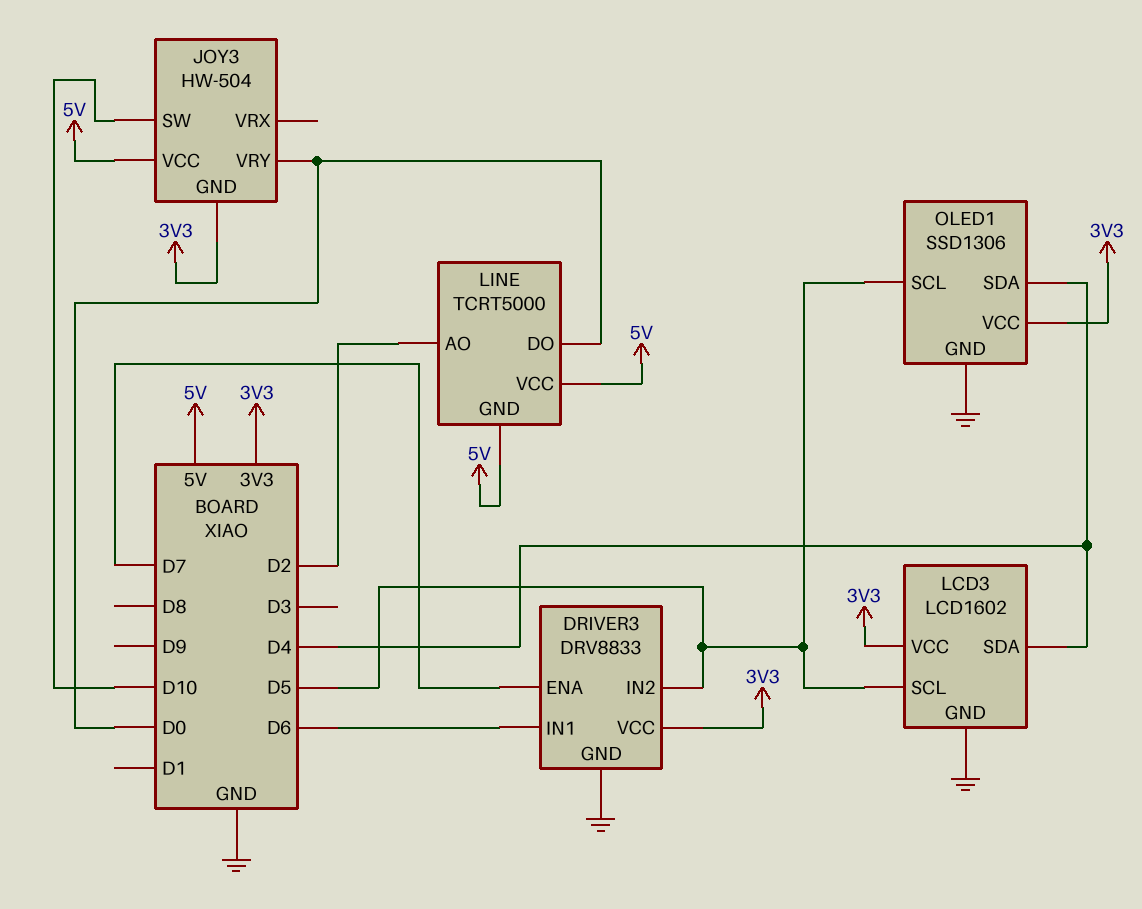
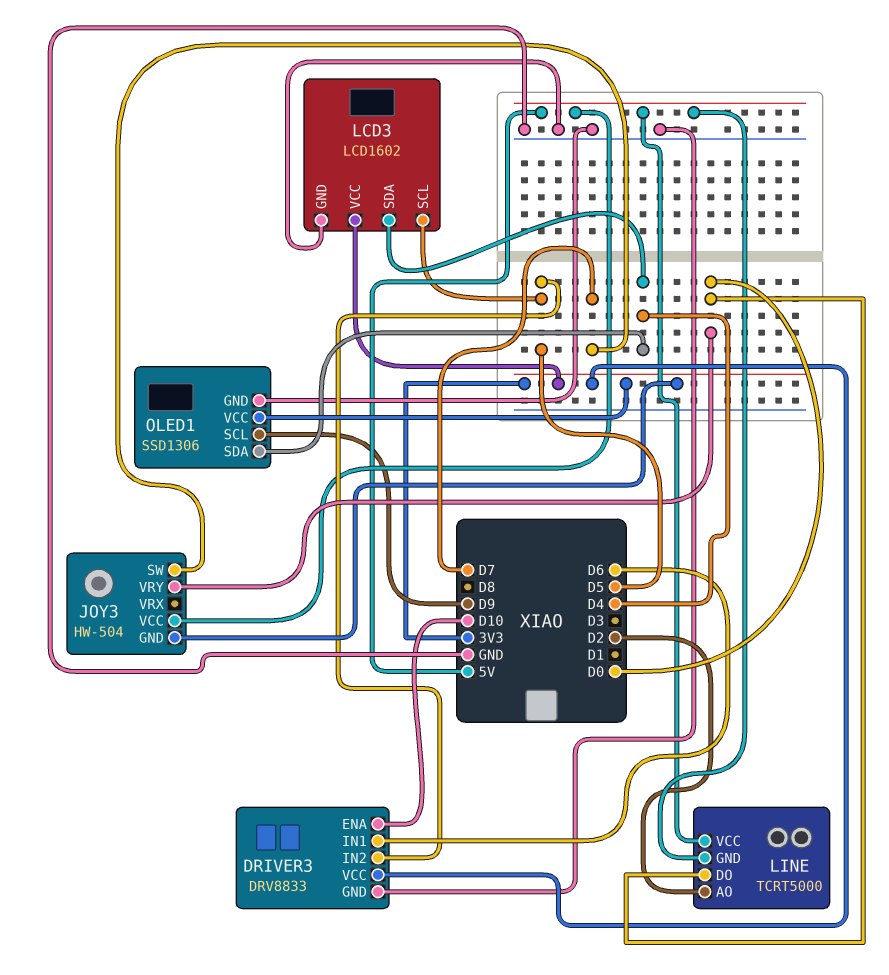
DRIVER3 pin ENA: D7 -> D10
JOY3 pin SW: D10 -> D7
OLED1 pin SCL: D5 -> D9

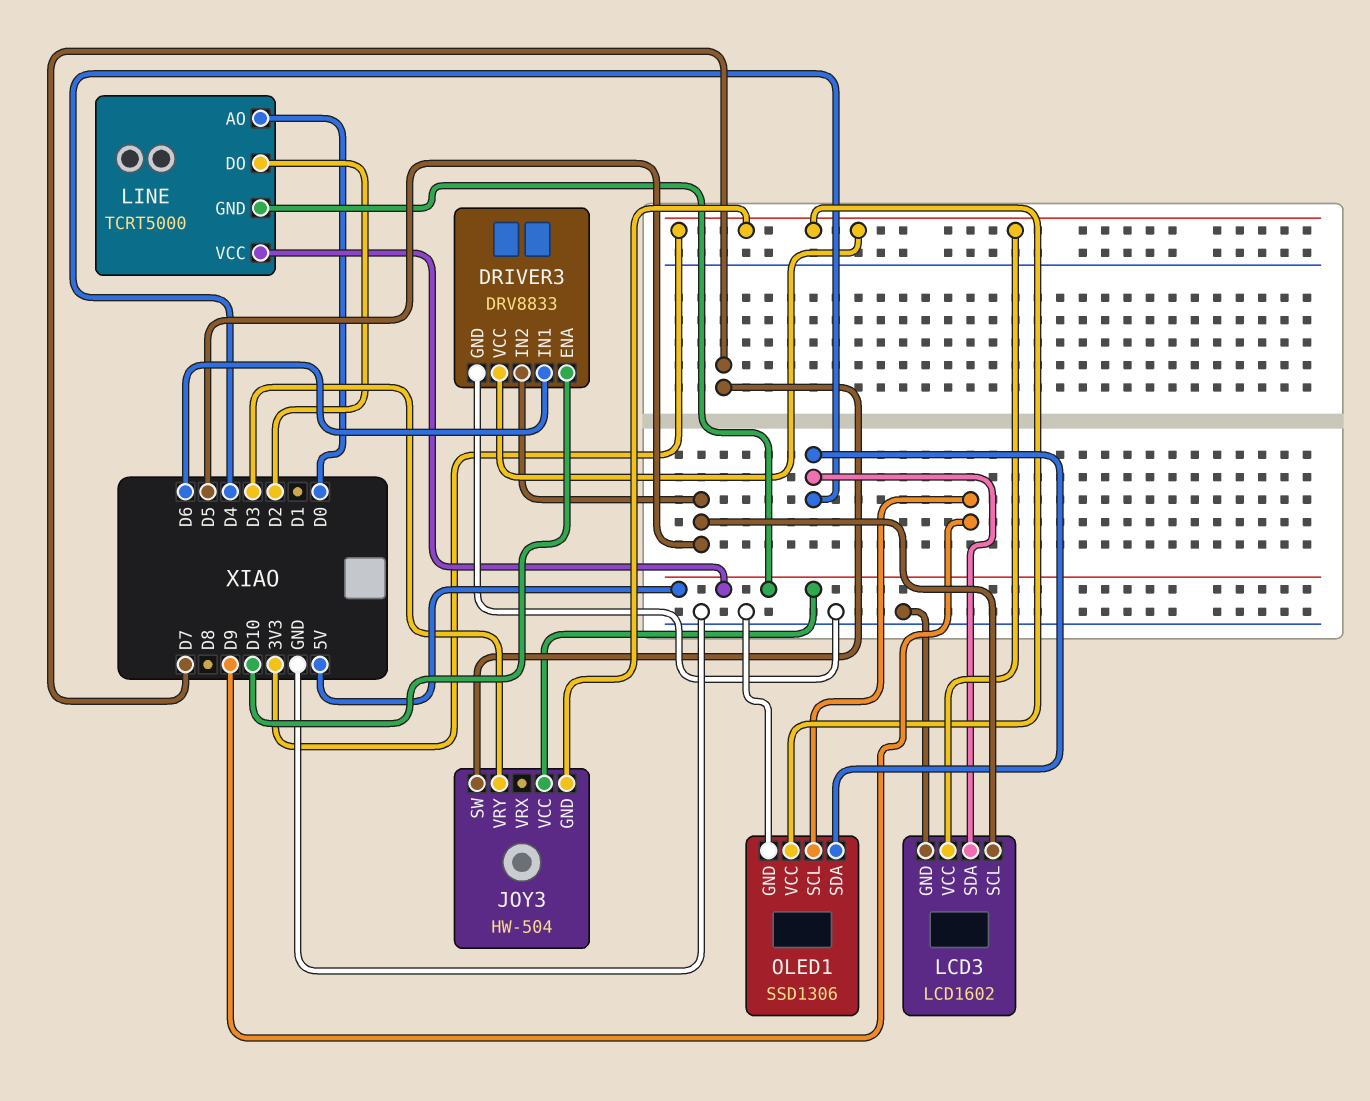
JOY3 pin VRY: D0 -> D3
LINE pin AO: D2 -> D0
LINE pin DO: D0 -> D2

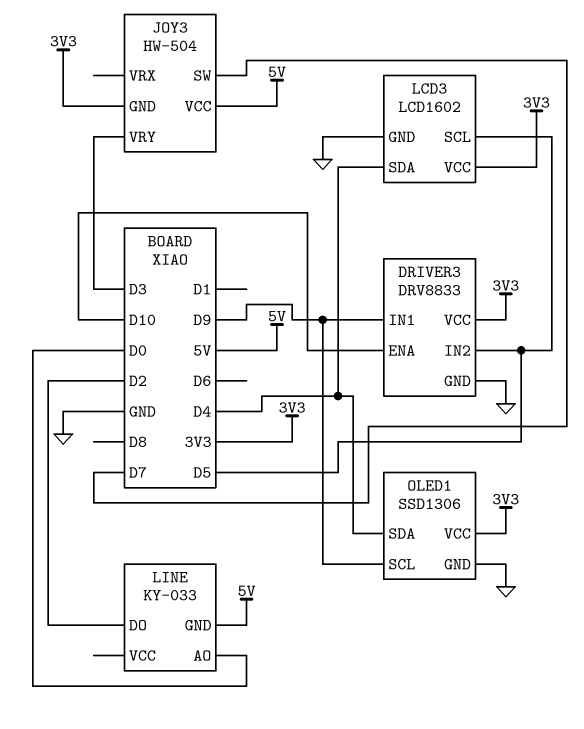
DRIVER3 pin IN1: D6 -> D9
LINE: TCRT5000 -> KY-033
LINE pin VCC: 5V -> none

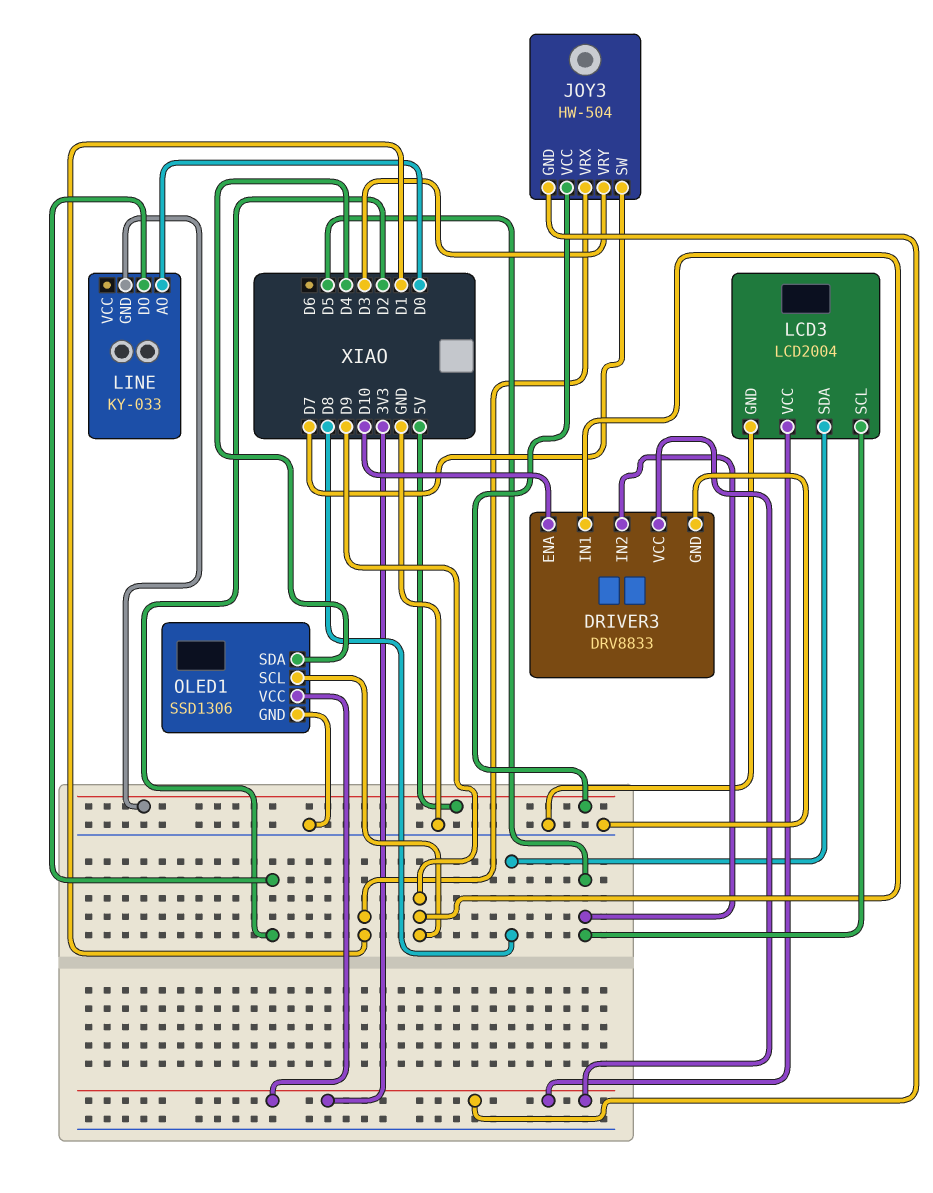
JOY3 pin VRX: none -> D1
LCD3: LCD1602 -> LCD2004
LCD3 pin SDA: D4 -> D8

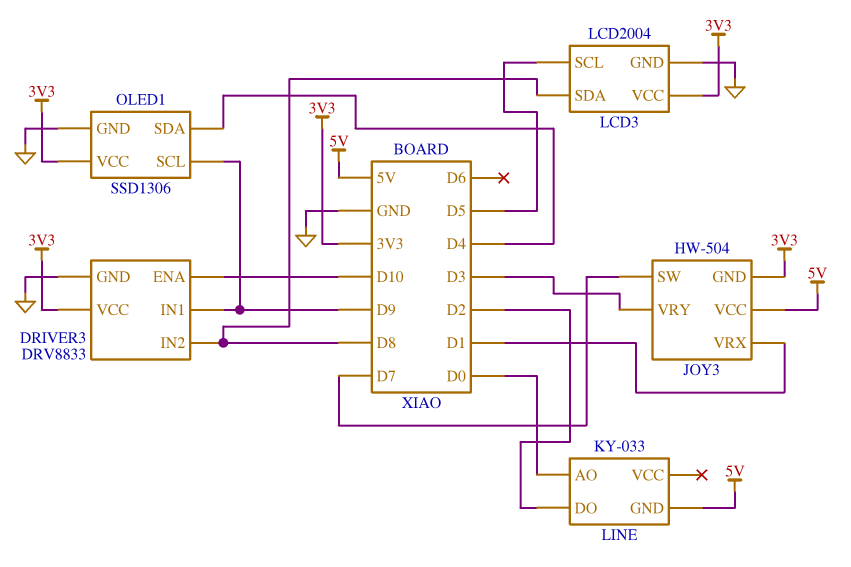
DRIVER3 pin IN2: D5 -> D8

